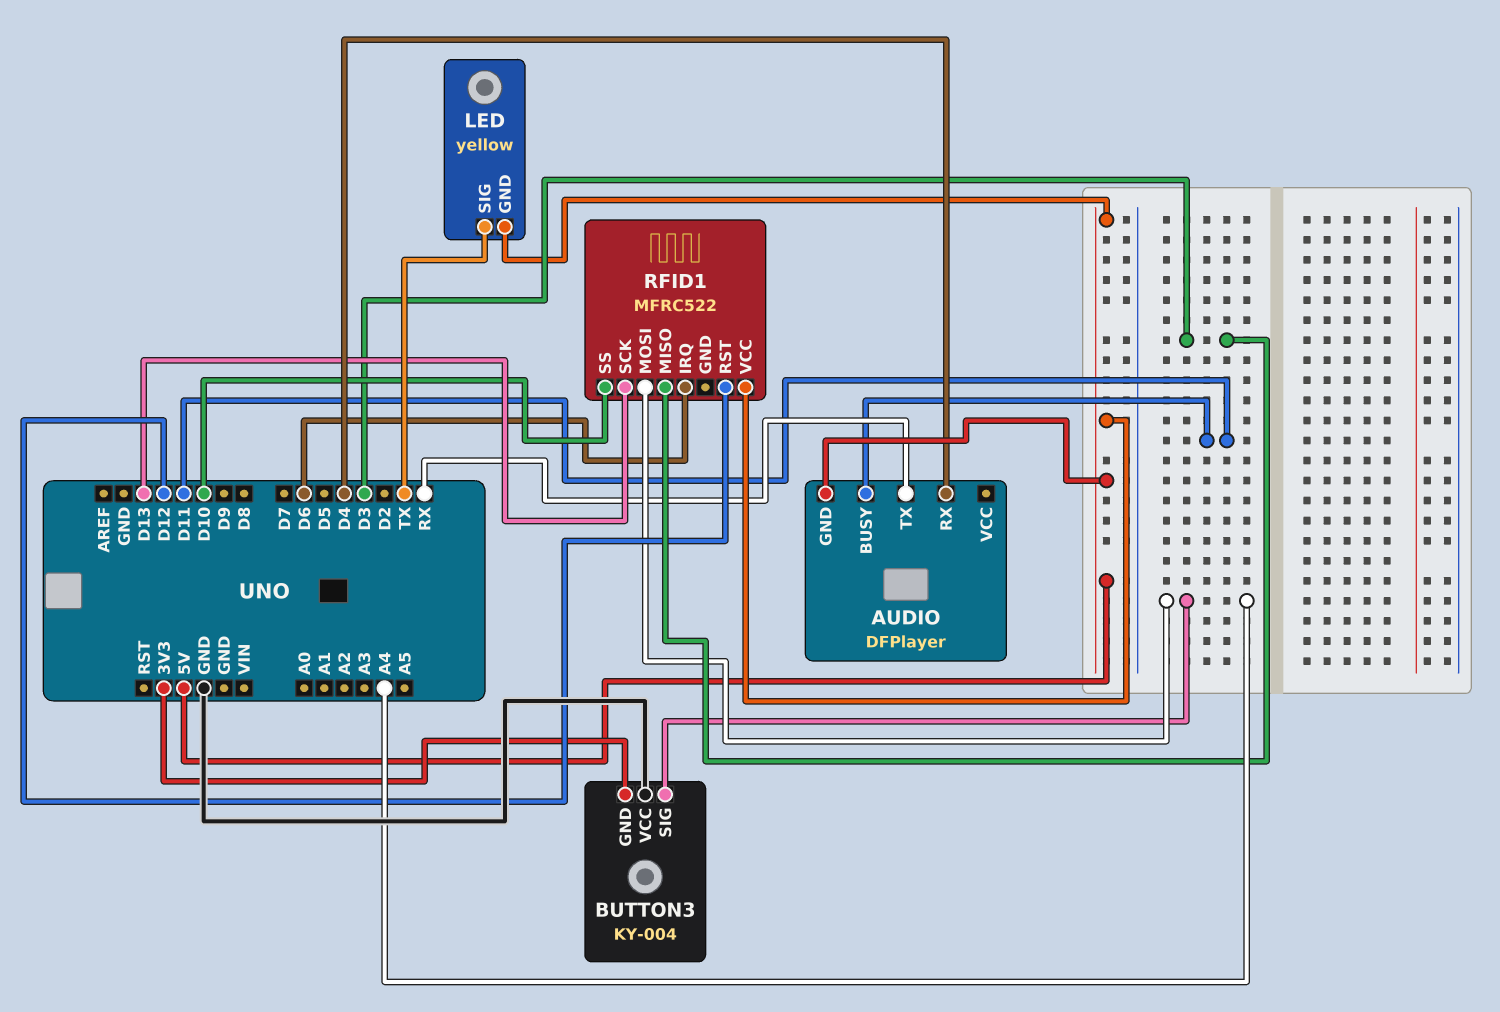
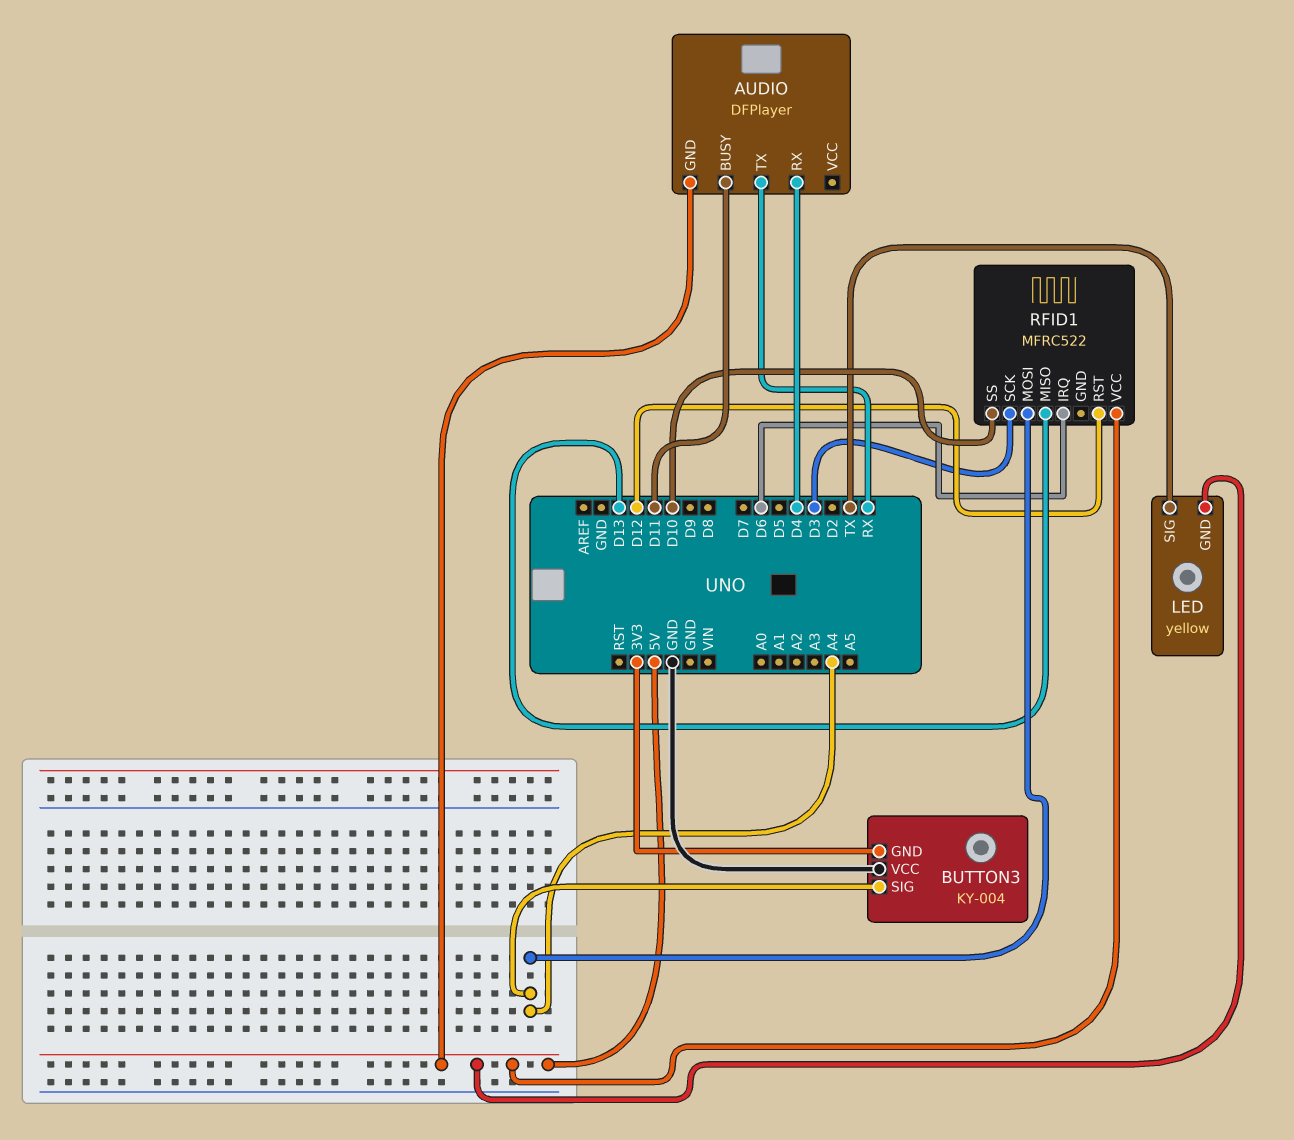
RFID1 pin MISO: D3 -> D13
RFID1 pin SCK: D13 -> D3

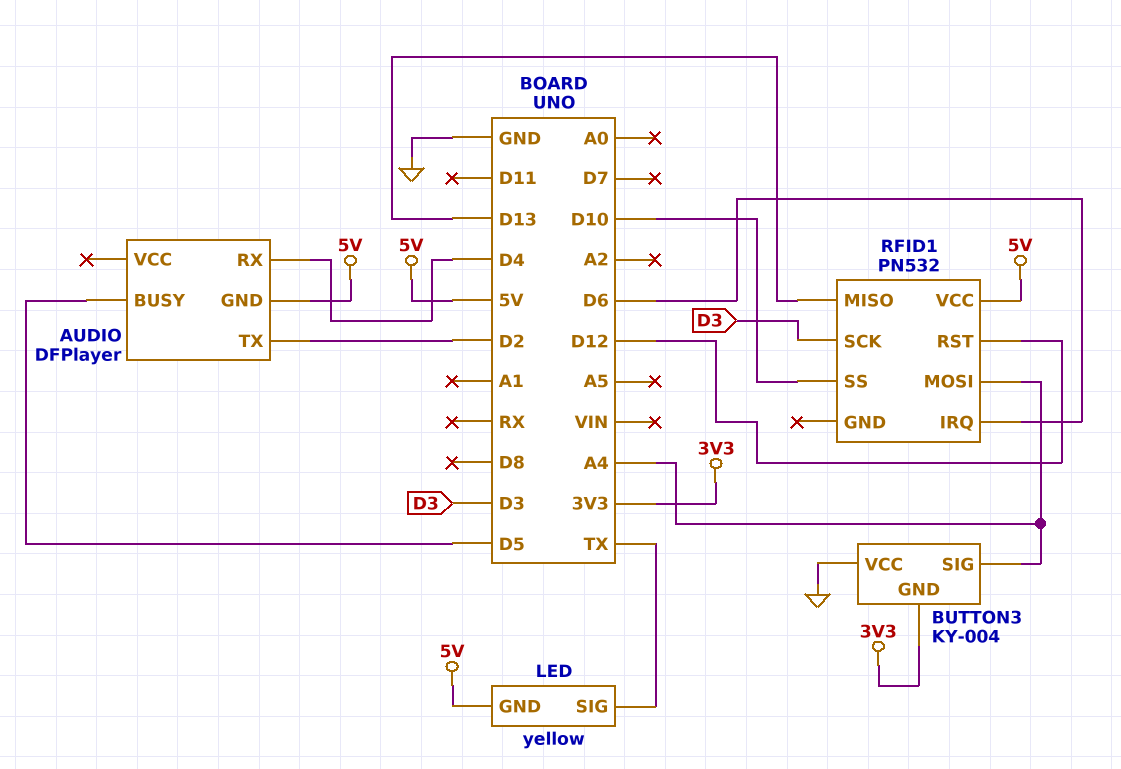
AUDIO pin BUSY: D11 -> D5
AUDIO pin TX: RX -> D2
RFID1: MFRC522 -> PN532

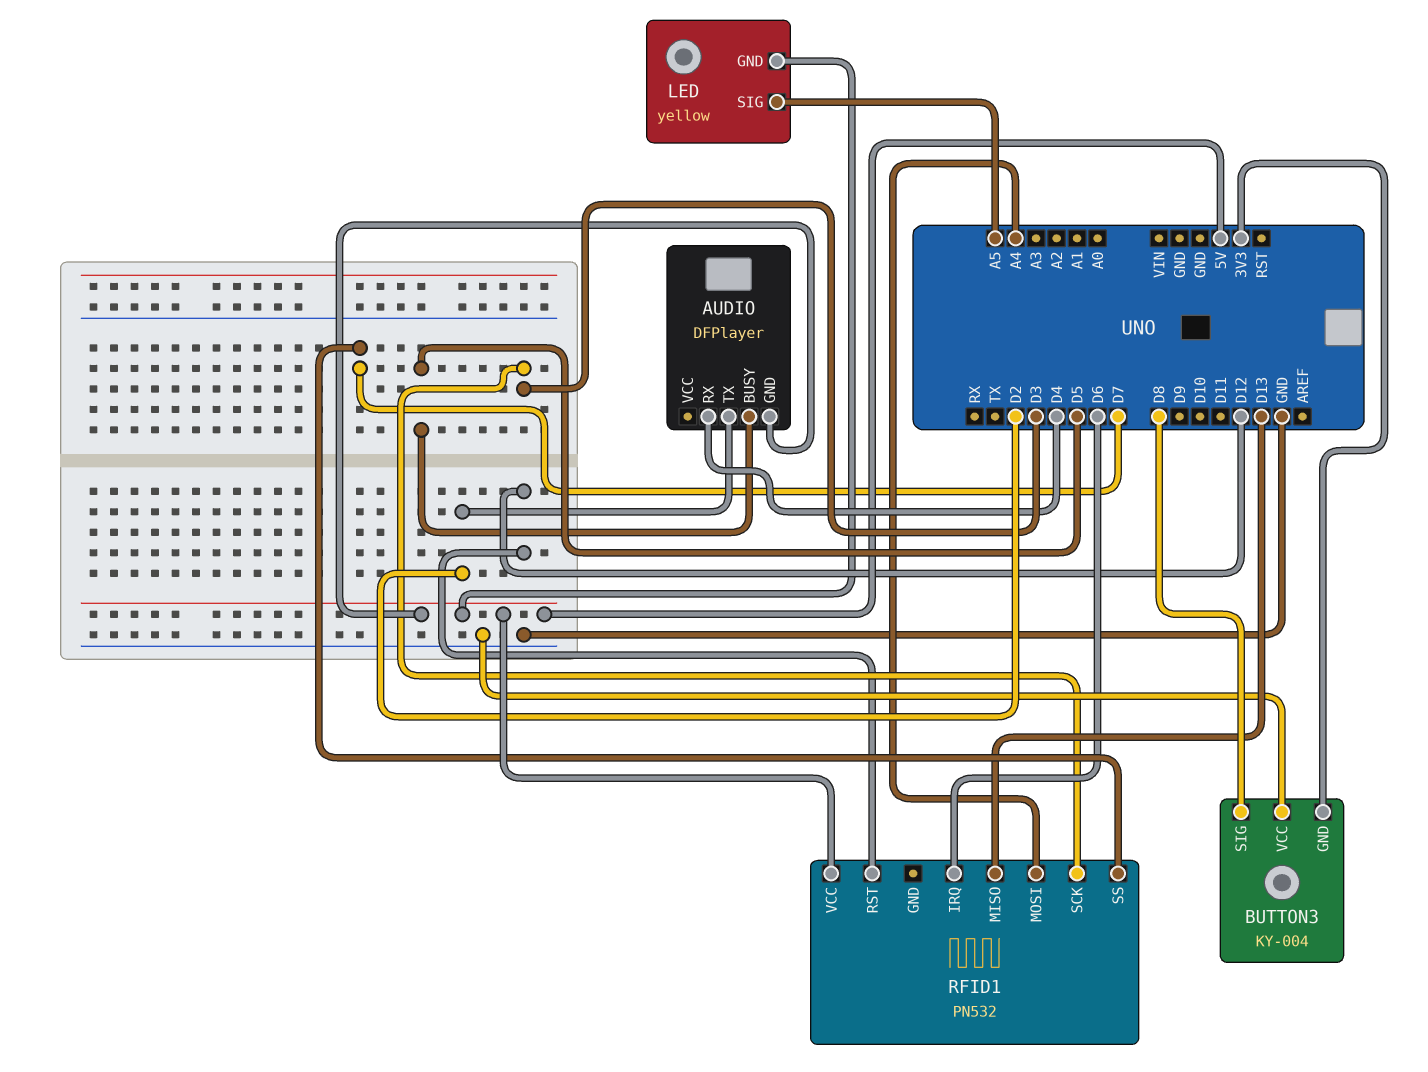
BUTTON3 pin SIG: A4 -> D8
LED pin SIG: TX -> A5
RFID1 pin SS: D10 -> D7

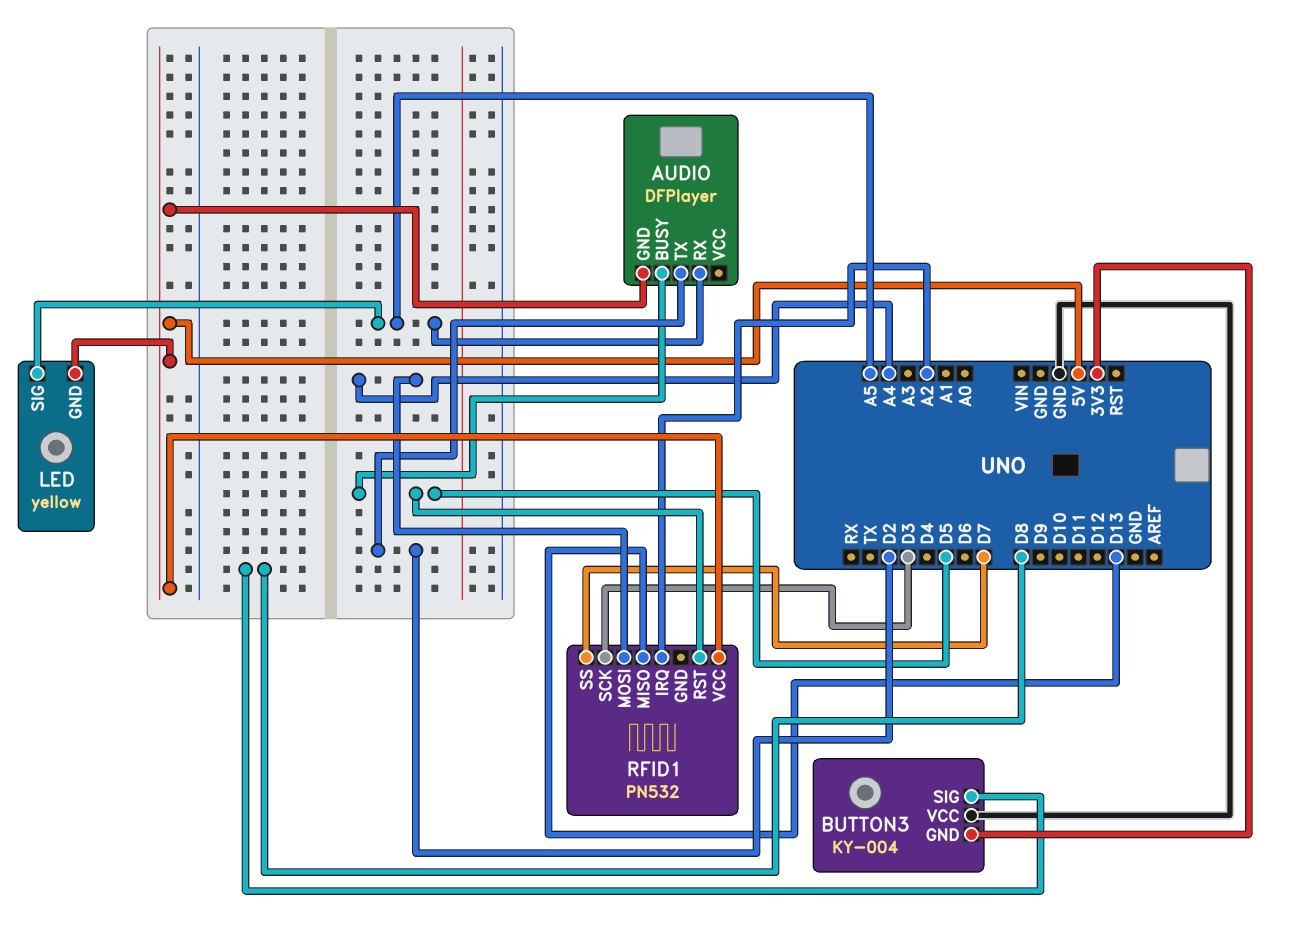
AUDIO pin RX: D4 -> A5
RFID1 pin IRQ: D6 -> A2
RFID1 pin RST: D12 -> D5

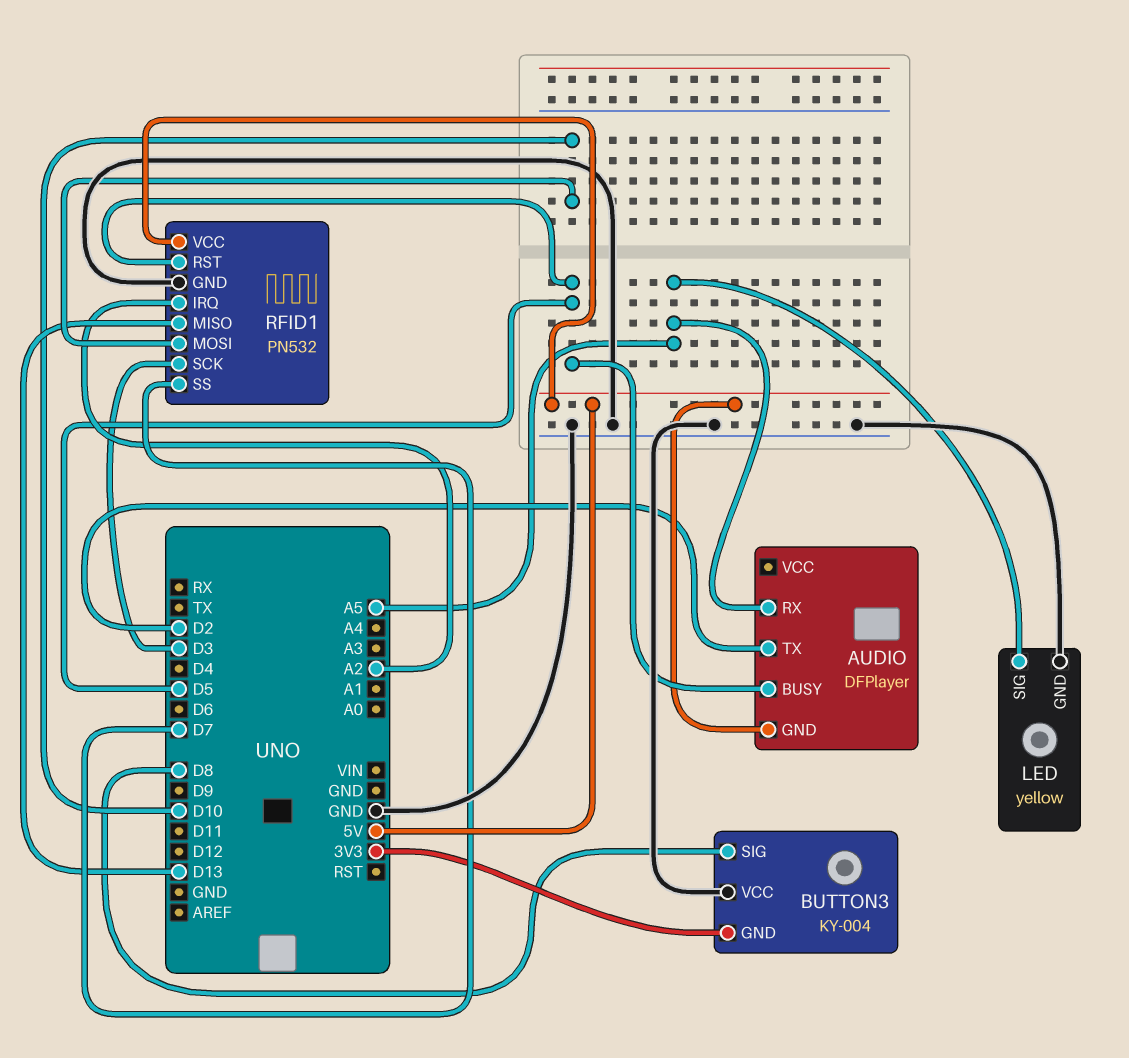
LED pin GND: 5V -> GND
RFID1 pin GND: none -> GND
RFID1 pin MOSI: A4 -> D10

